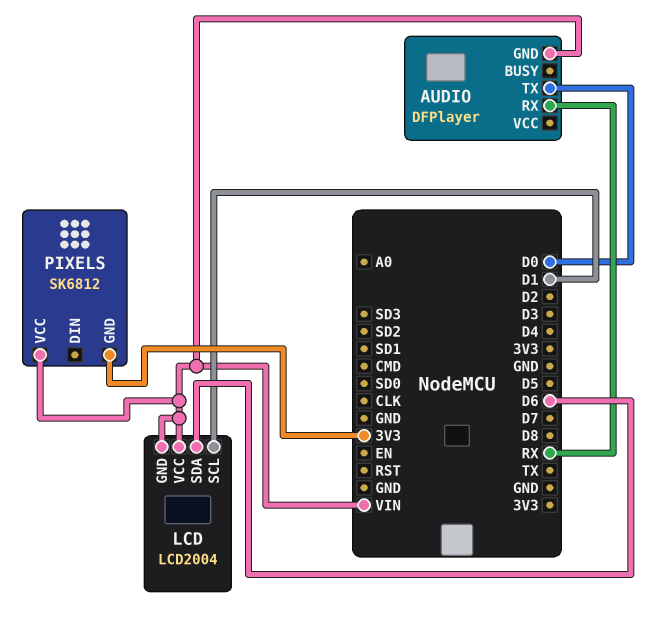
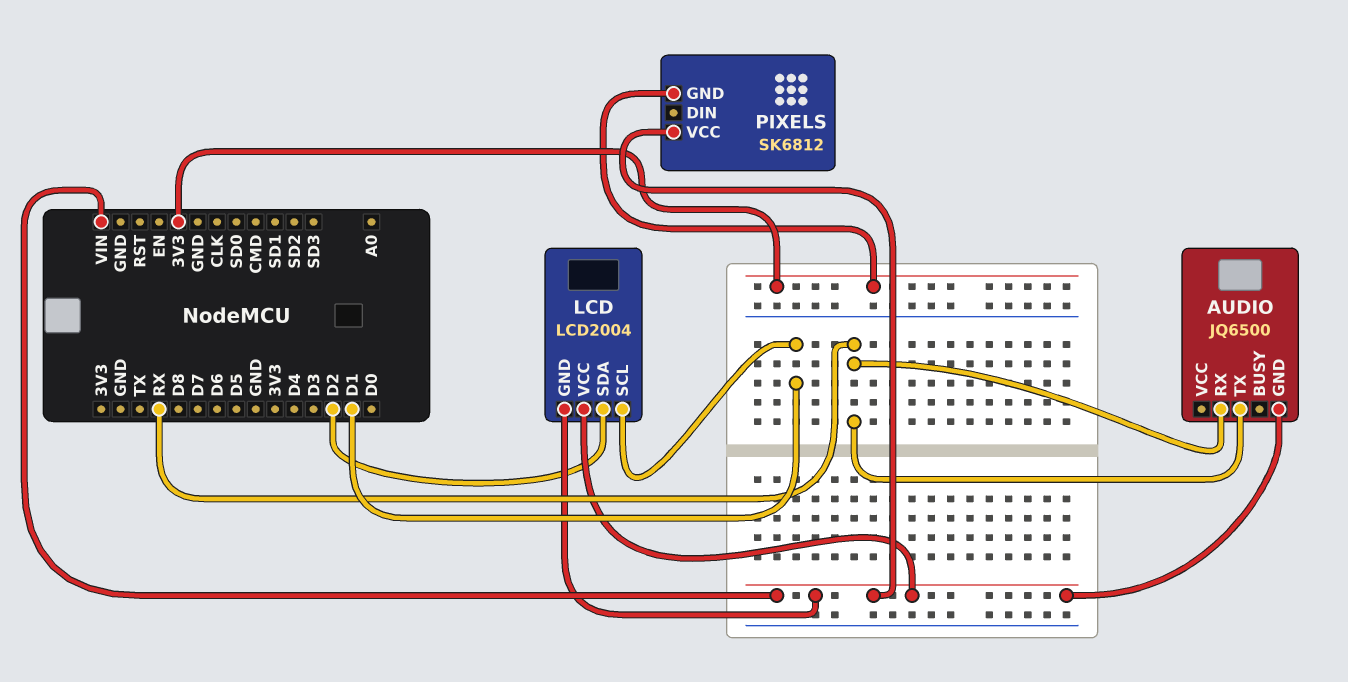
AUDIO: DFPlayer -> JQ6500
AUDIO pin TX: D0 -> RX
LCD pin SDA: D6 -> D2

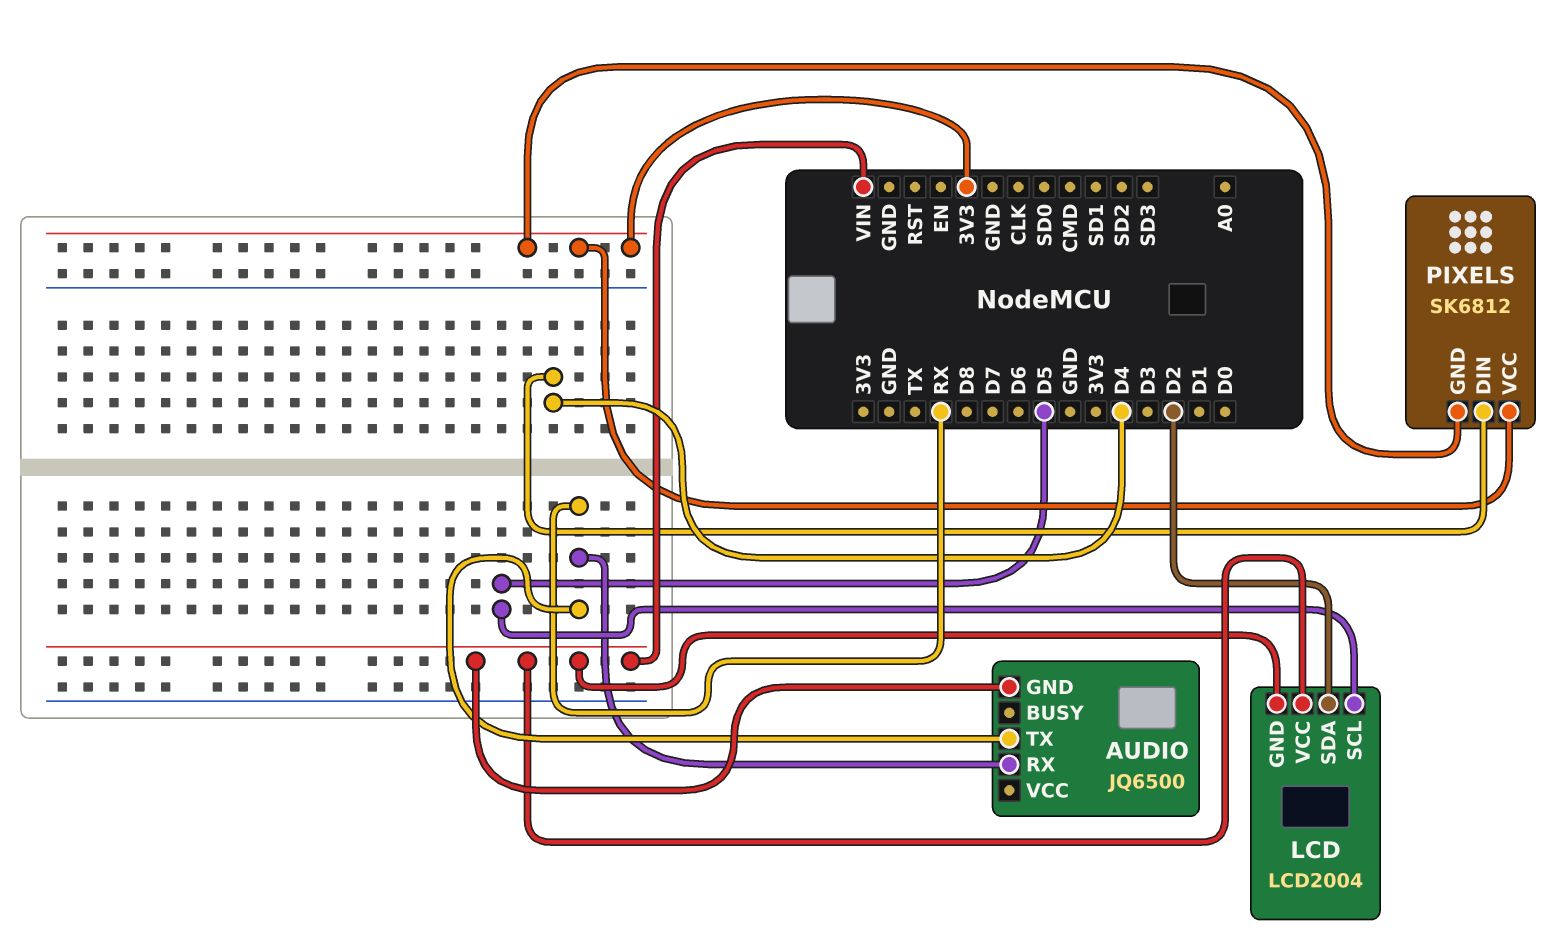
LCD pin SCL: D1 -> D5
PIXELS pin DIN: none -> D4
PIXELS pin VCC: VIN -> 3V3

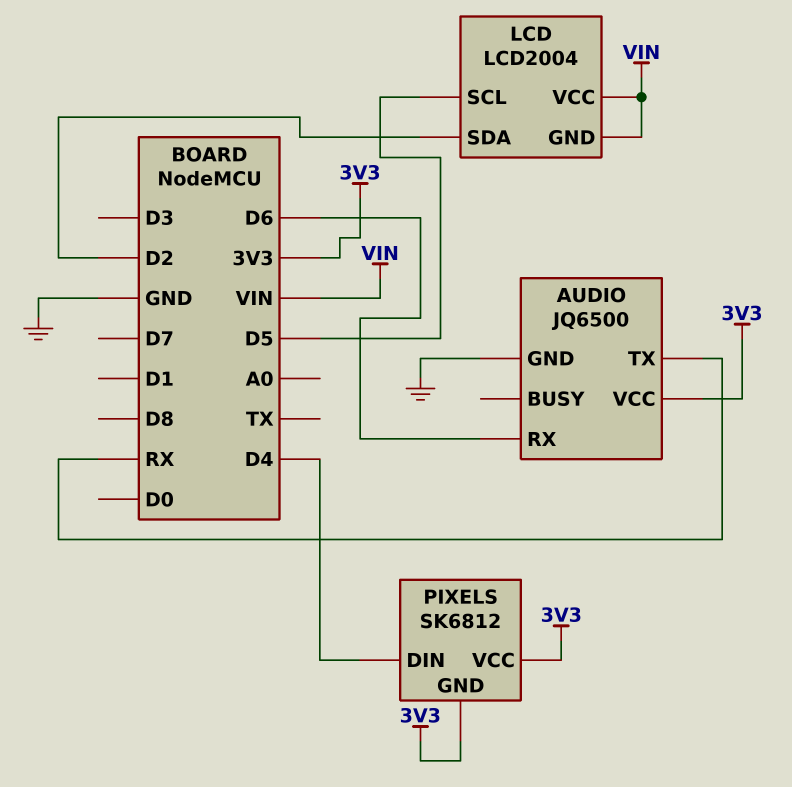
AUDIO pin GND: VIN -> GND
AUDIO pin RX: RX -> D6
AUDIO pin VCC: none -> 3V3

